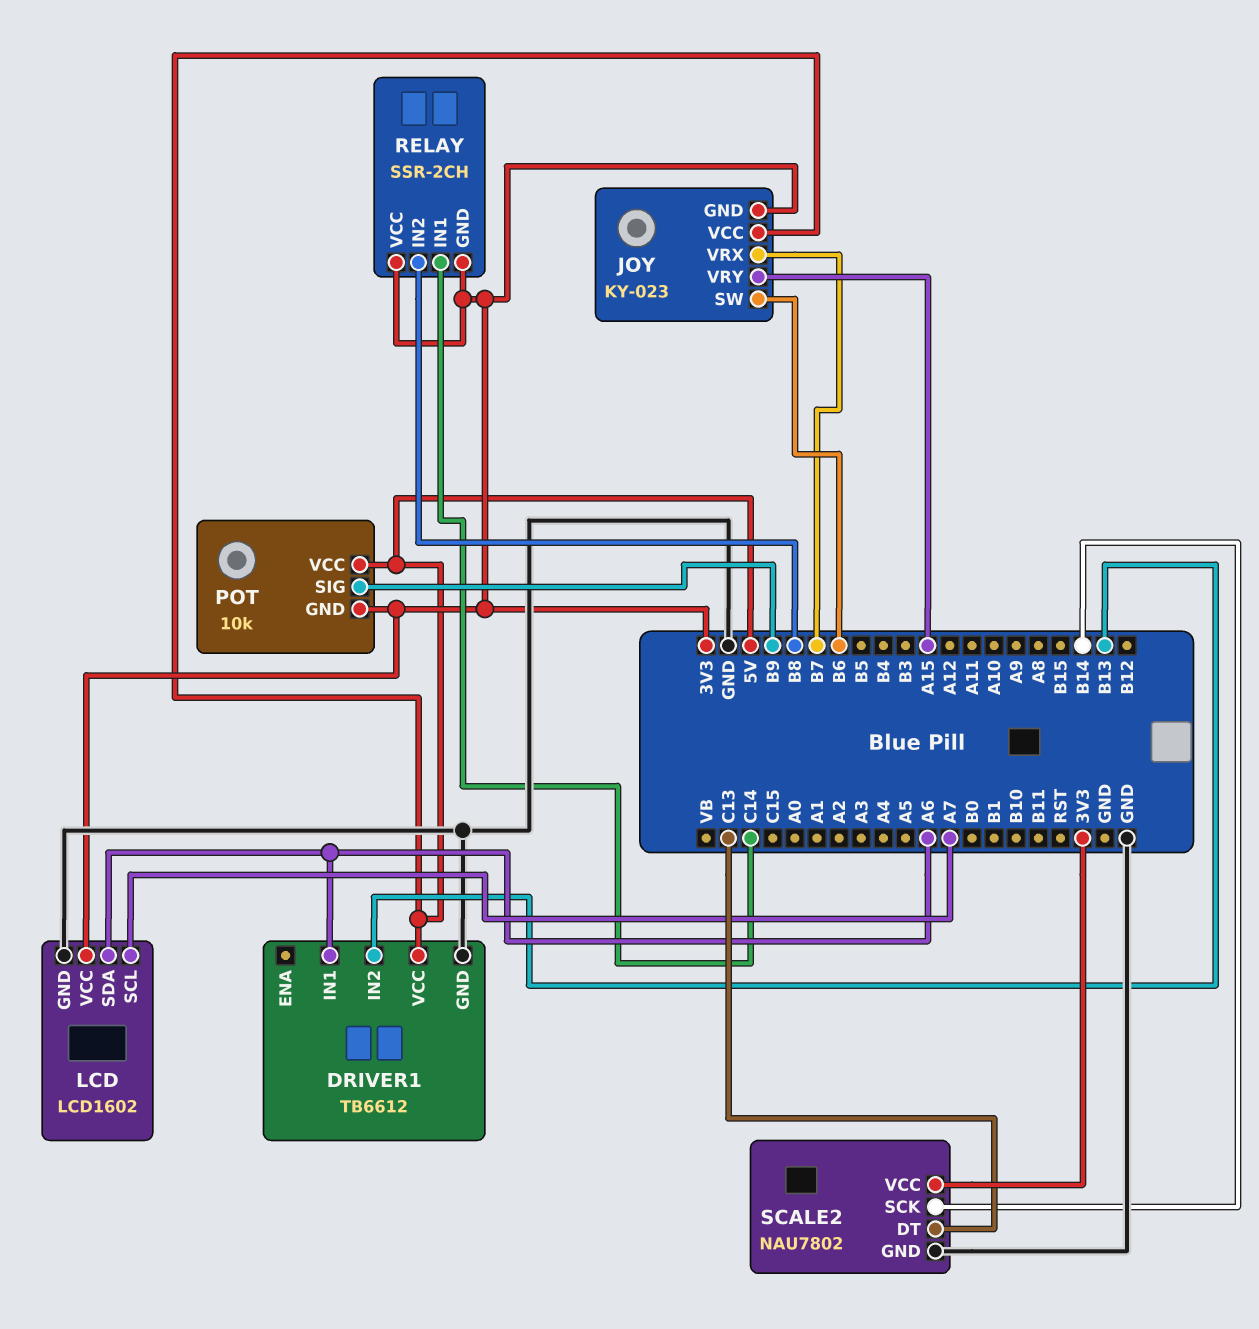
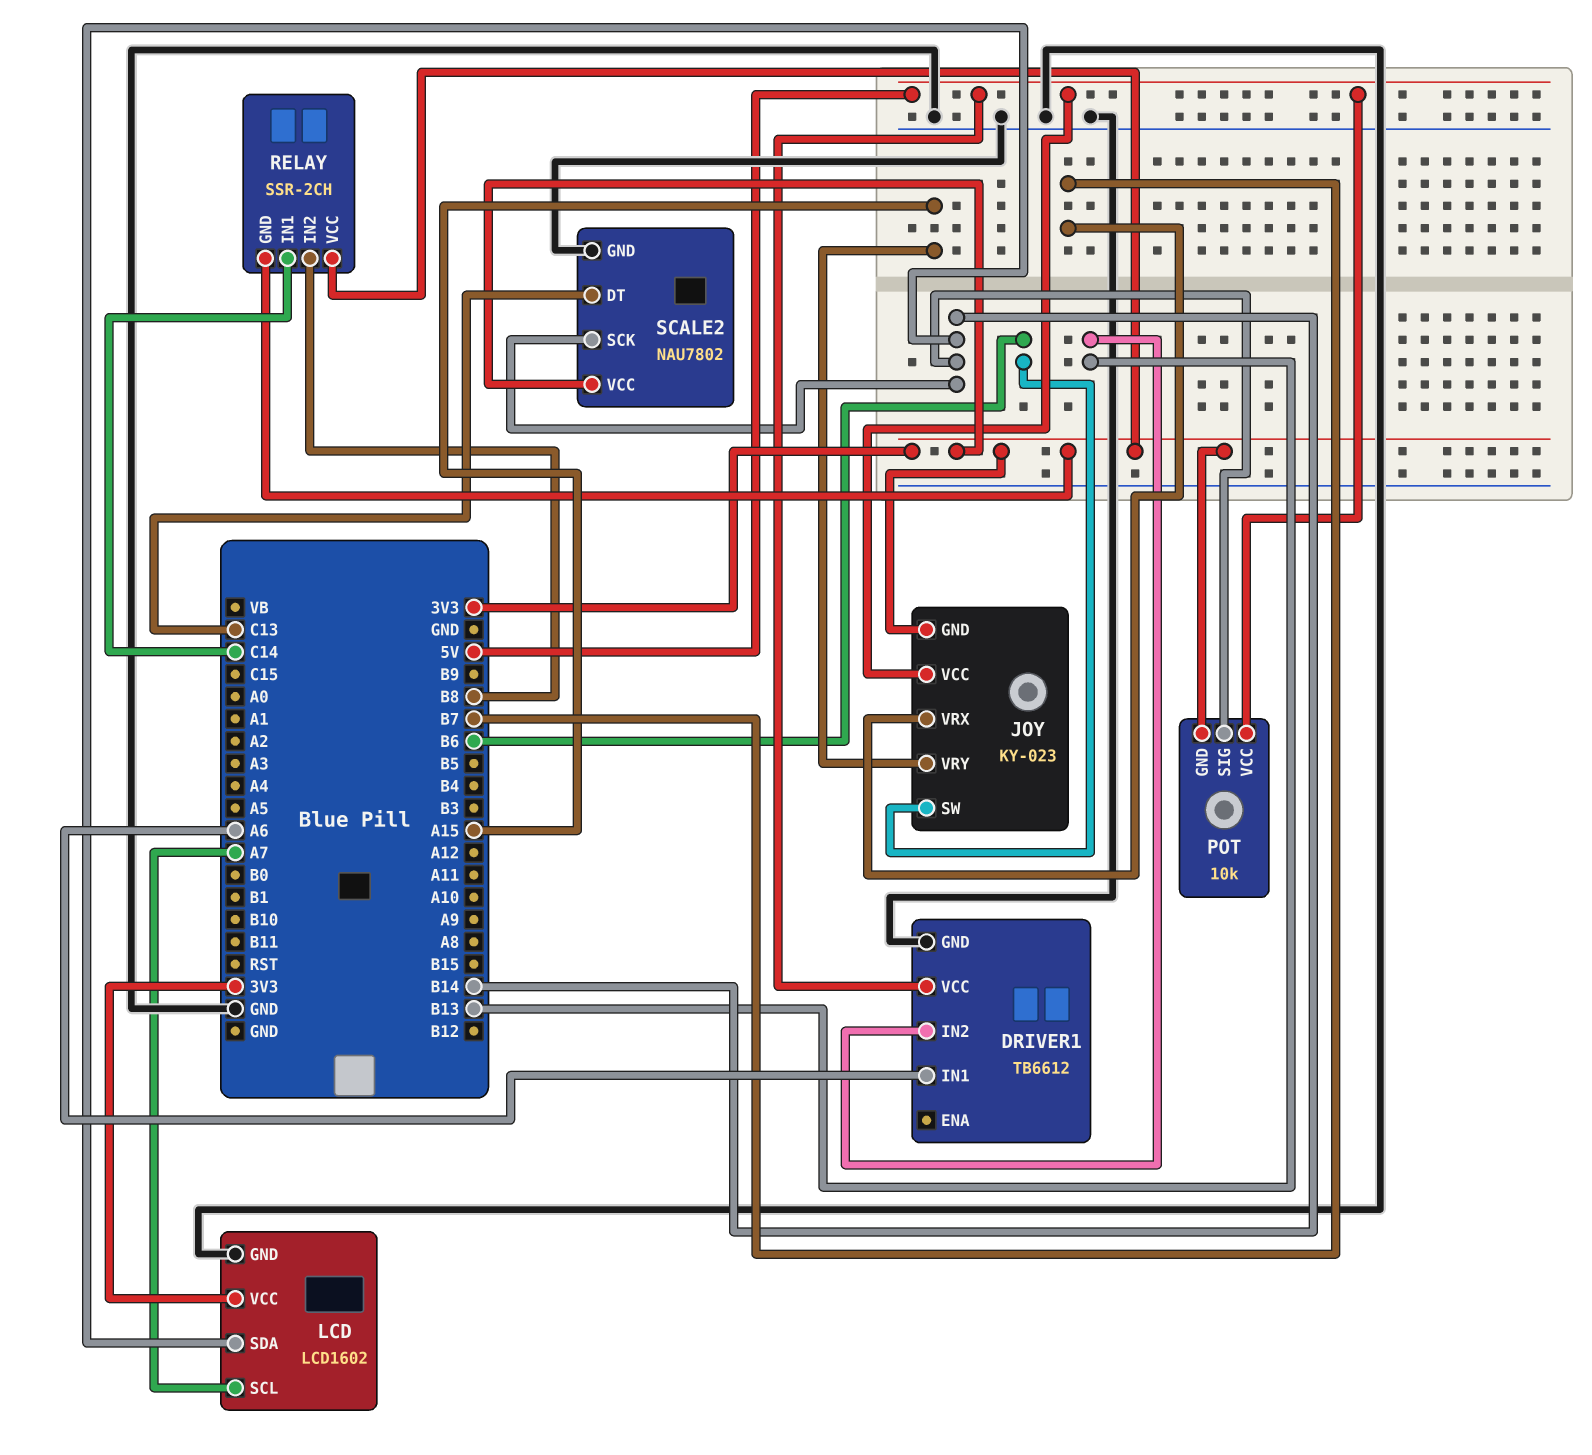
LCD pin SDA: A6 -> B14
POT pin SIG: B9 -> B14

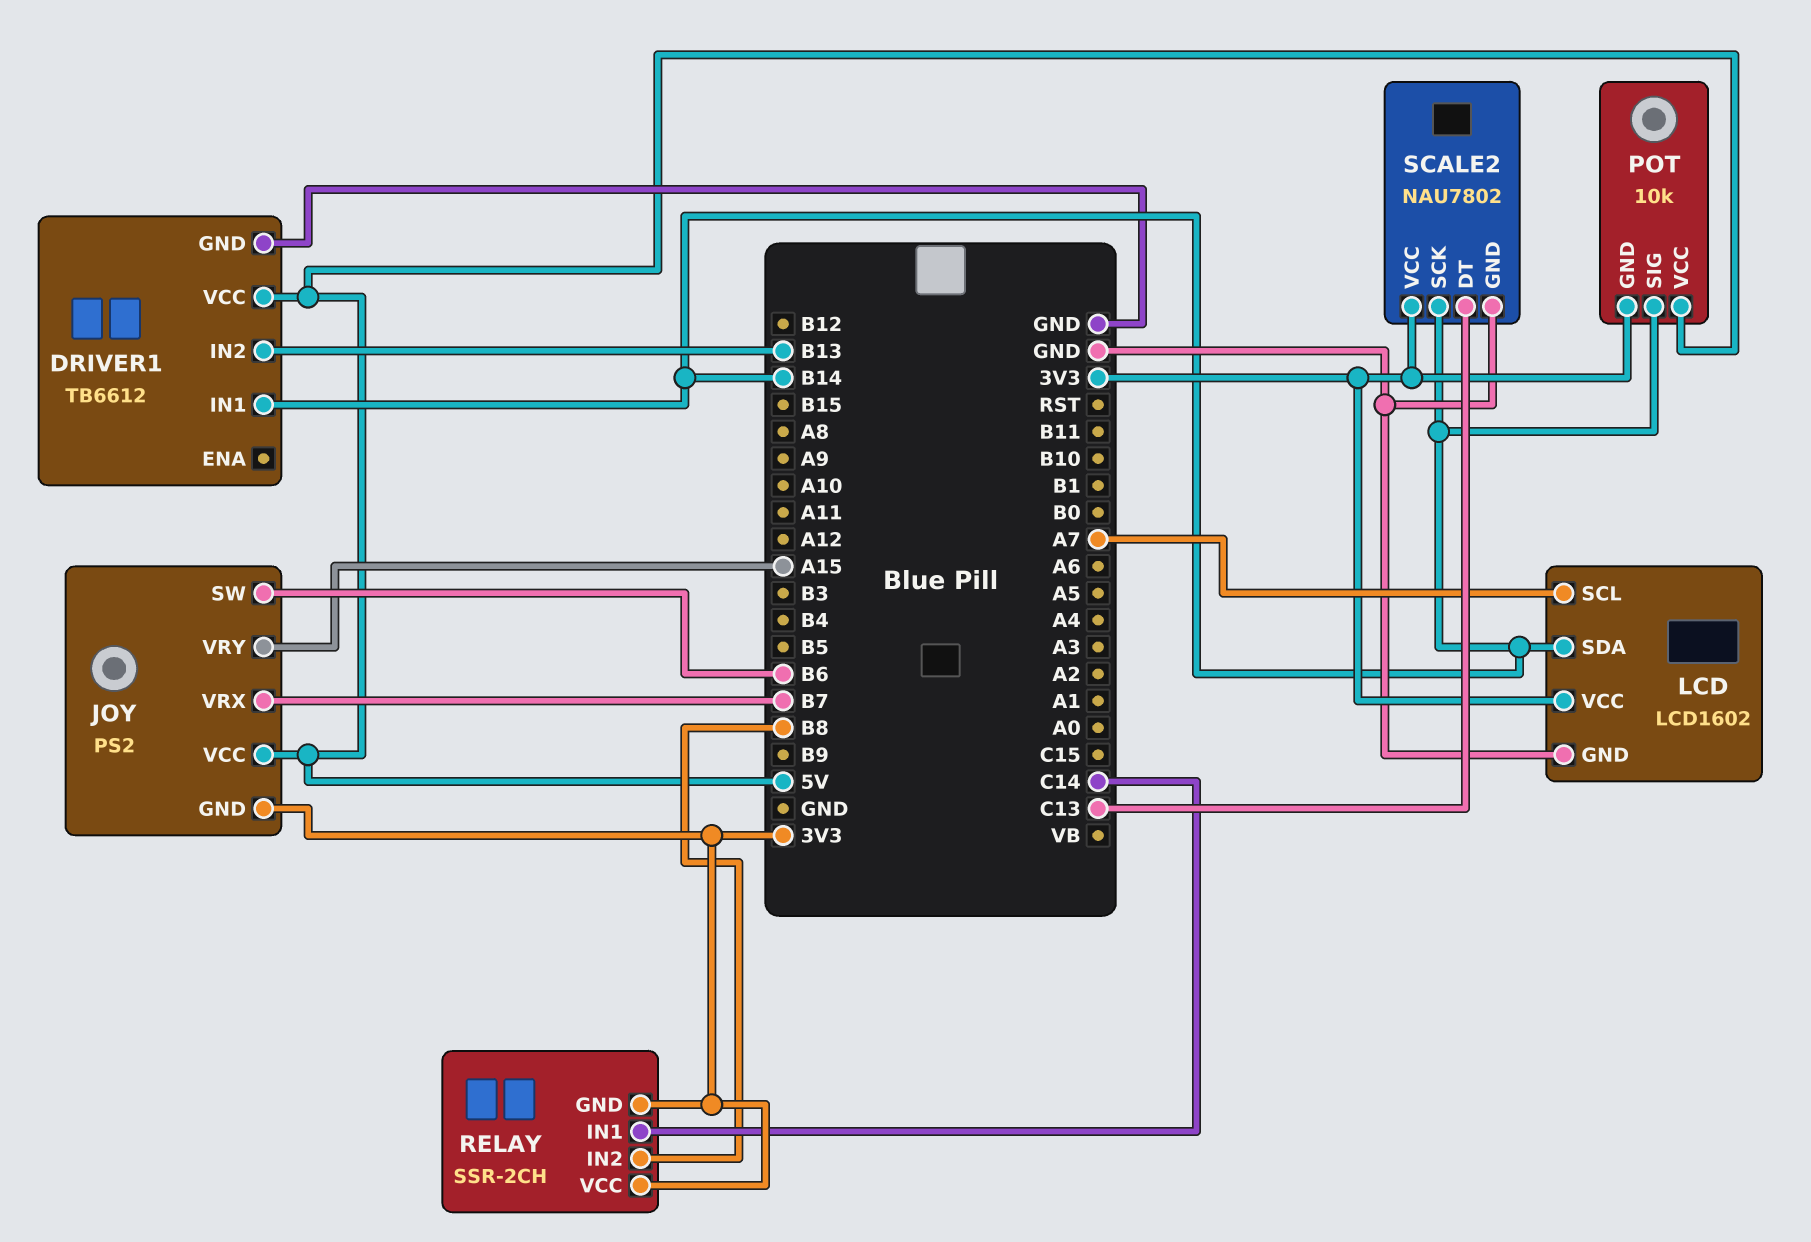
DRIVER1 pin IN1: A6 -> B14
JOY: KY-023 -> PS2

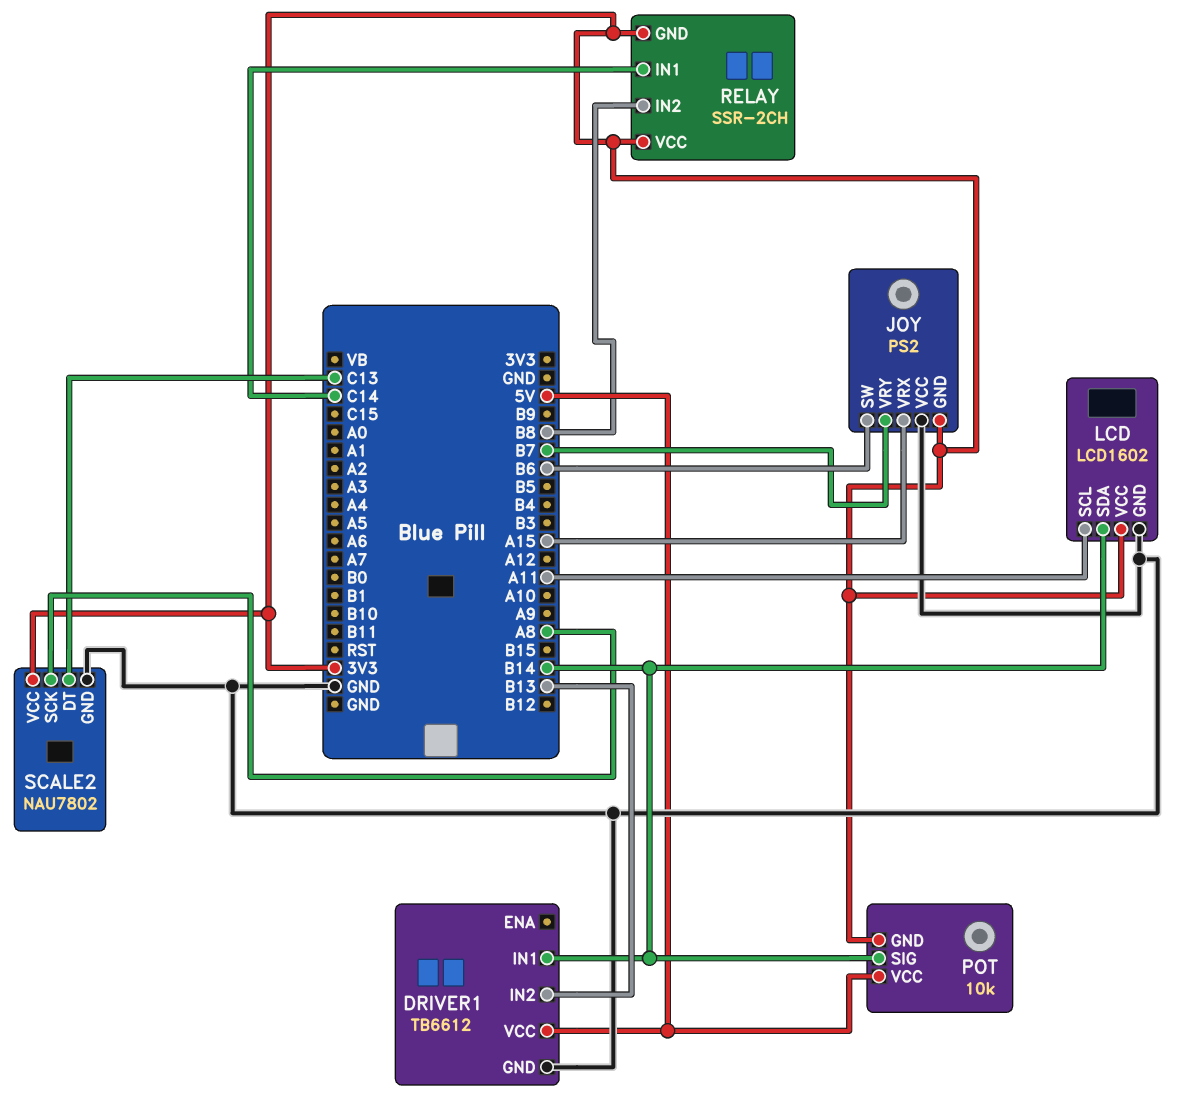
JOY pin VCC: 5V -> GND
JOY pin VRX: B7 -> A15
JOY pin VRY: A15 -> B7
LCD pin SCL: A7 -> A11
SCALE2 pin SCK: B14 -> A8

